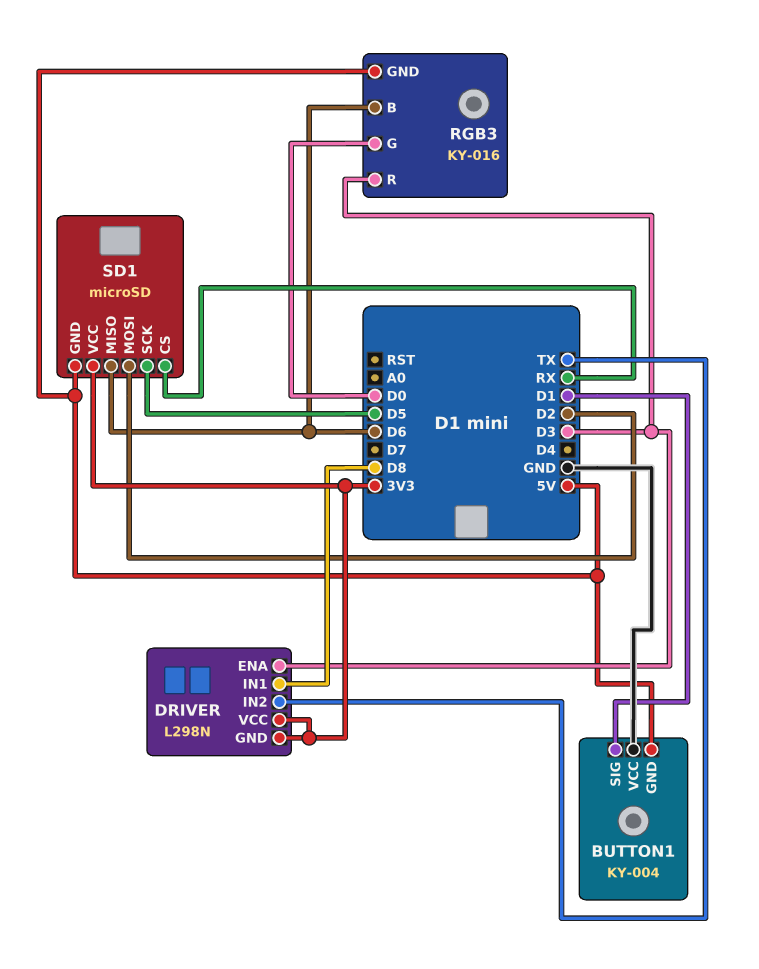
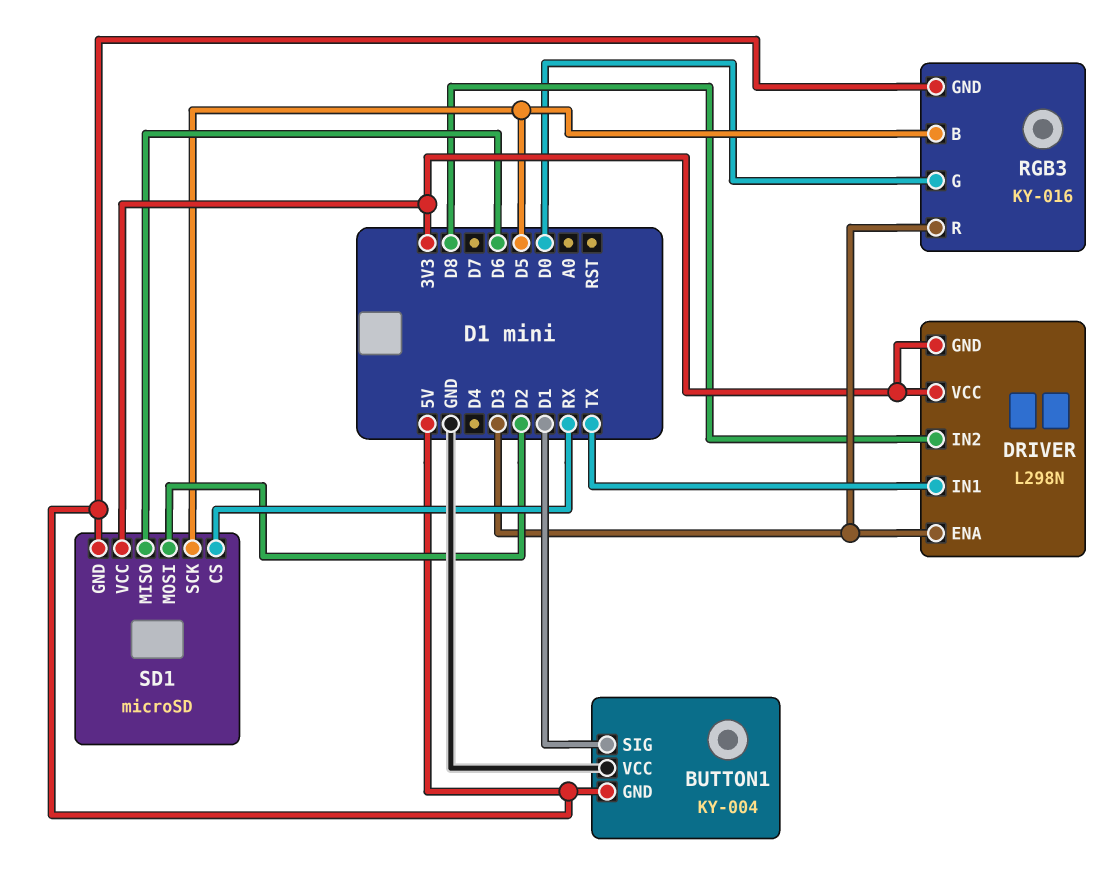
DRIVER pin IN1: D8 -> TX
DRIVER pin IN2: TX -> D8
RGB3 pin B: D6 -> D5

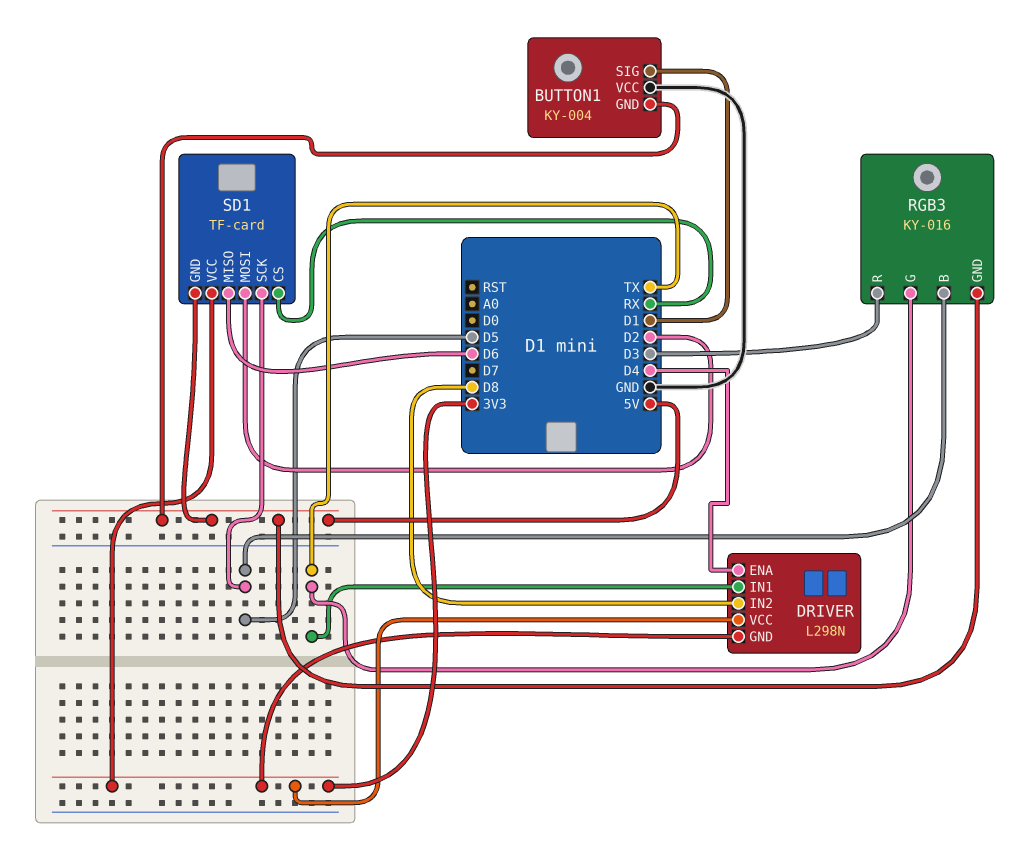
DRIVER pin ENA: D3 -> D4
RGB3 pin G: D0 -> TX
SD1: microSD -> TF-card

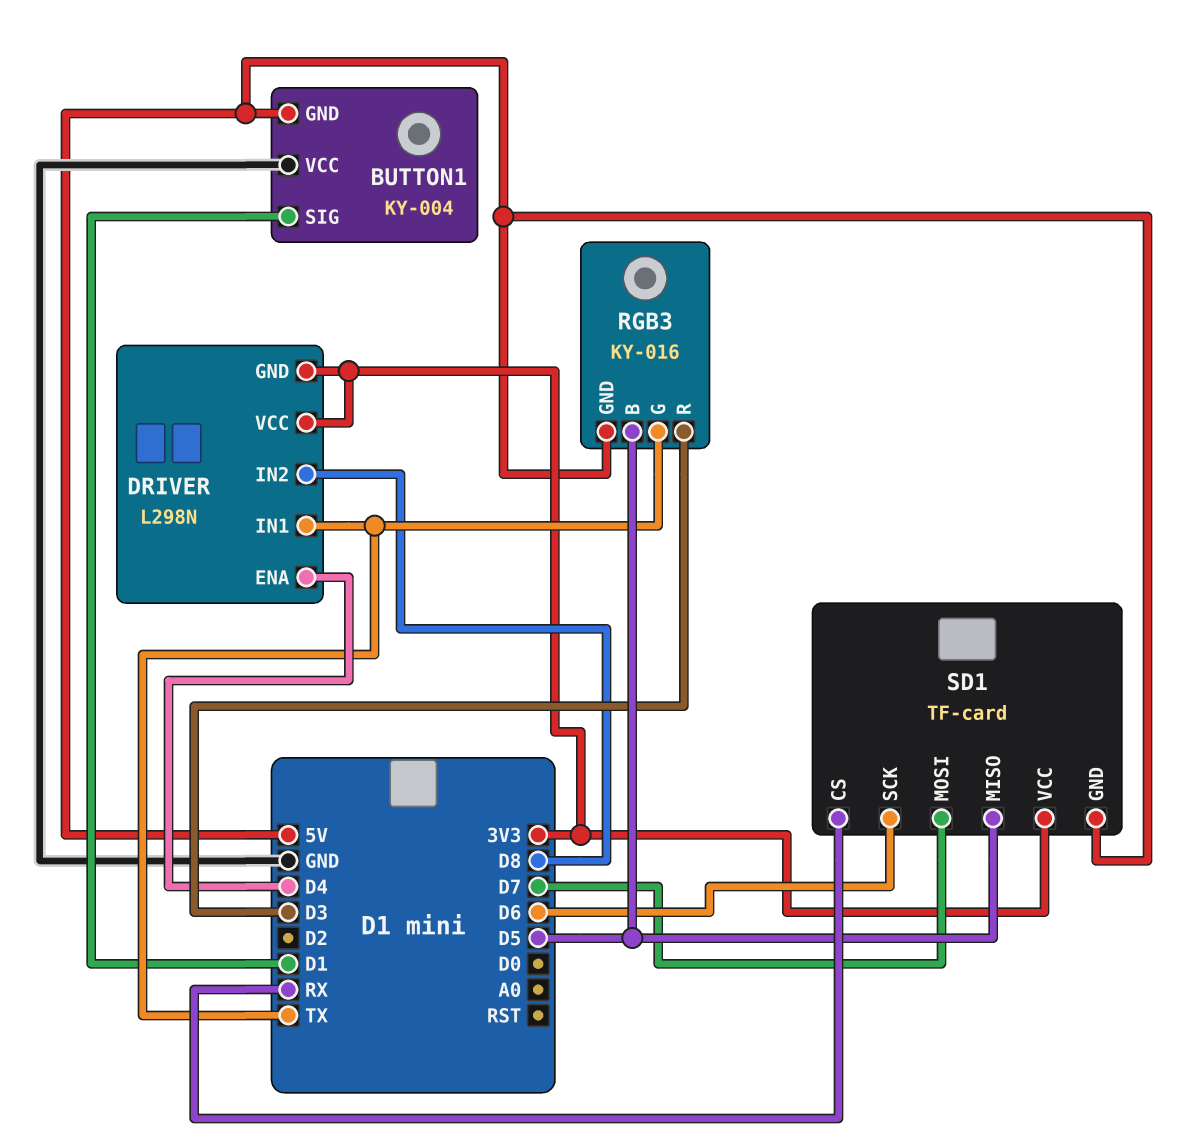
SD1 pin MISO: D6 -> D5
SD1 pin MOSI: D2 -> D7
SD1 pin SCK: D5 -> D6

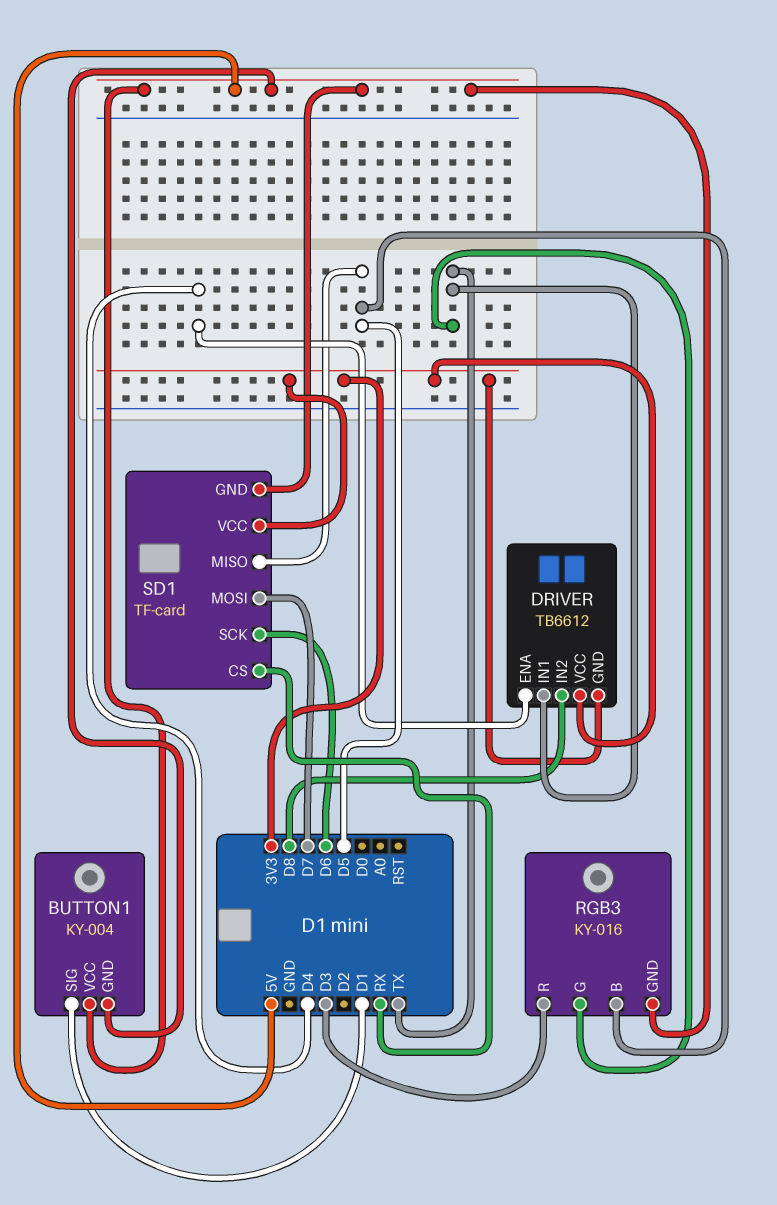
BUTTON1 pin VCC: GND -> 5V
DRIVER: L298N -> TB6612

